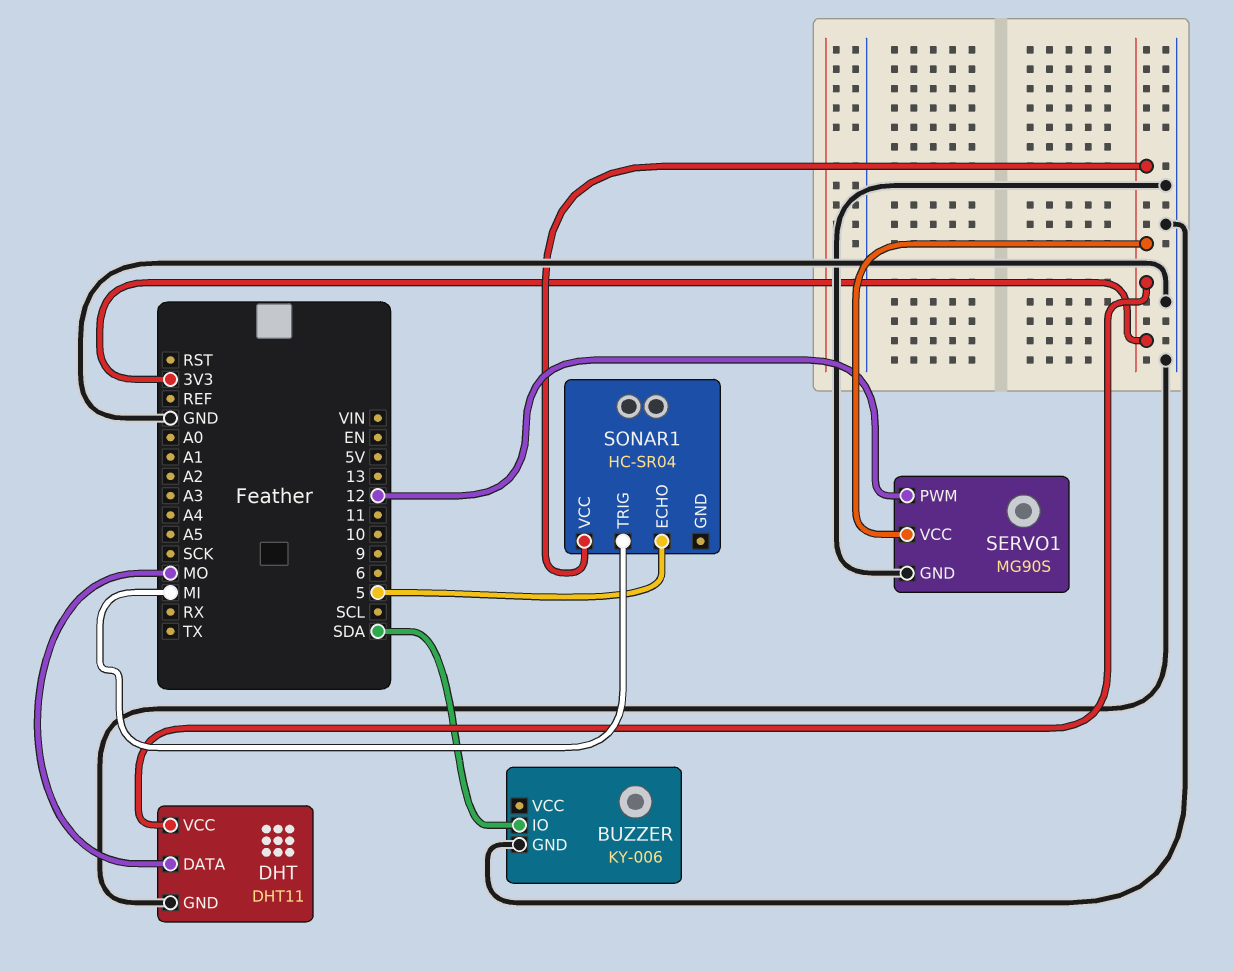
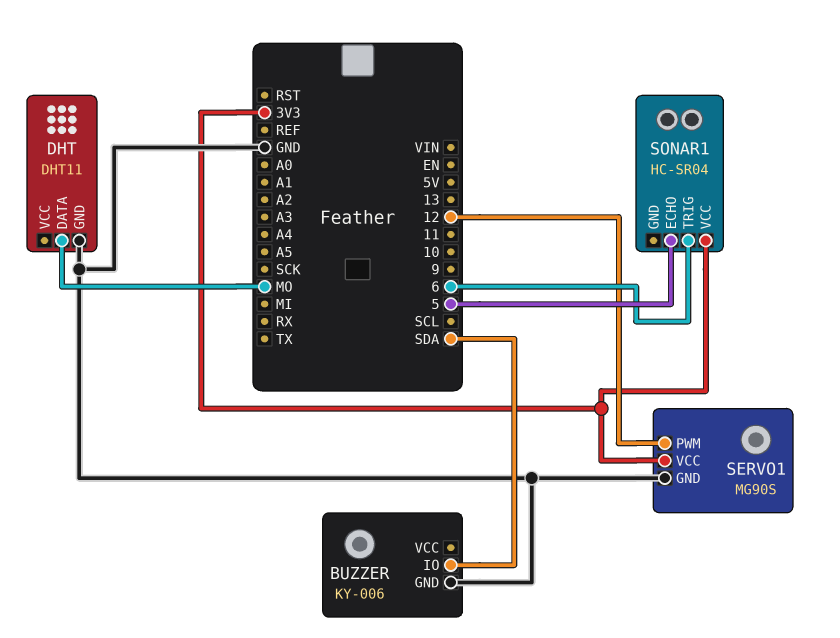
DHT pin VCC: 3V3 -> none
SONAR1 pin TRIG: MI -> 6

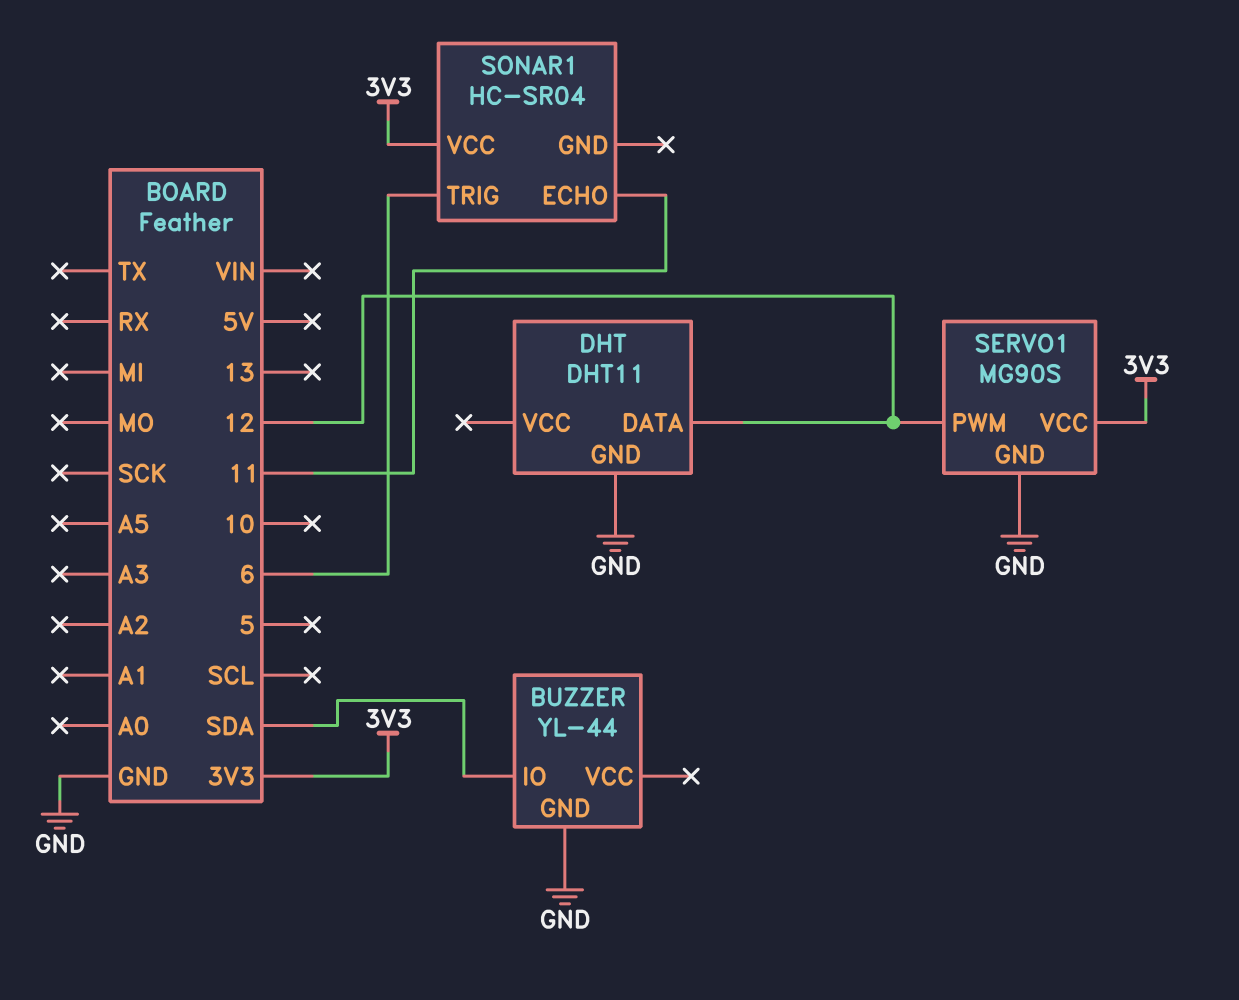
BUZZER: KY-006 -> YL-44
DHT pin DATA: MO -> 12
SONAR1 pin ECHO: 5 -> 11

